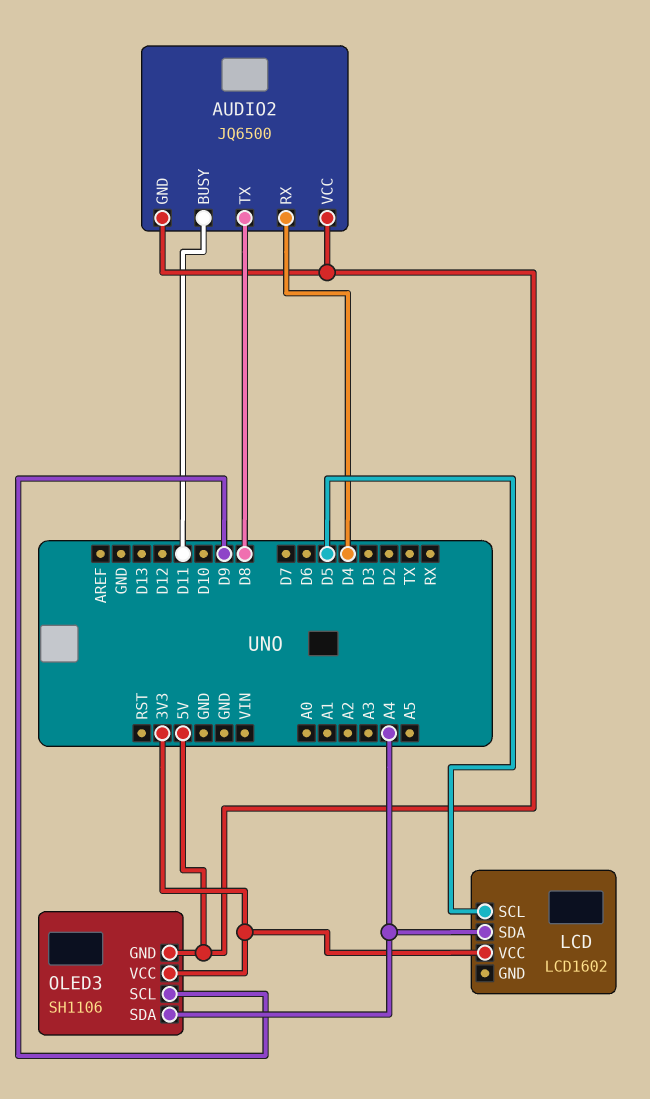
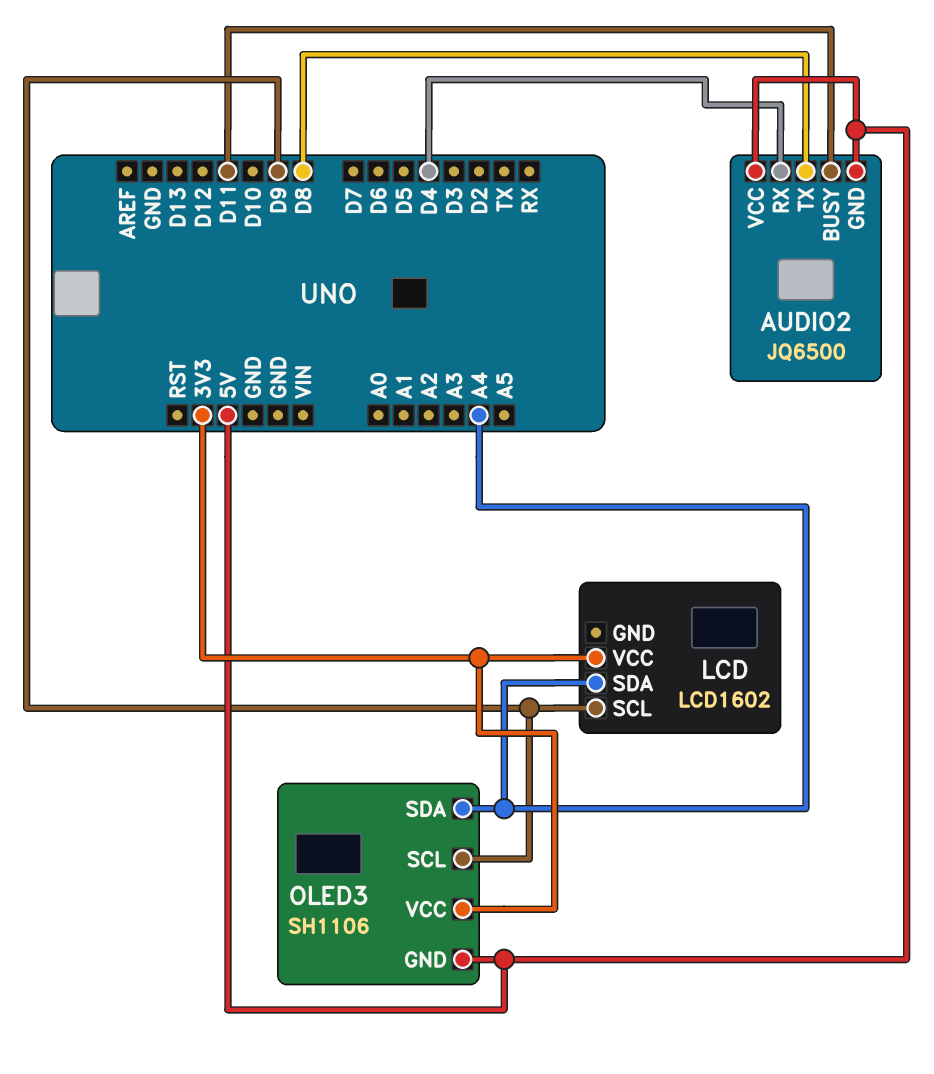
LCD pin SCL: D5 -> D9

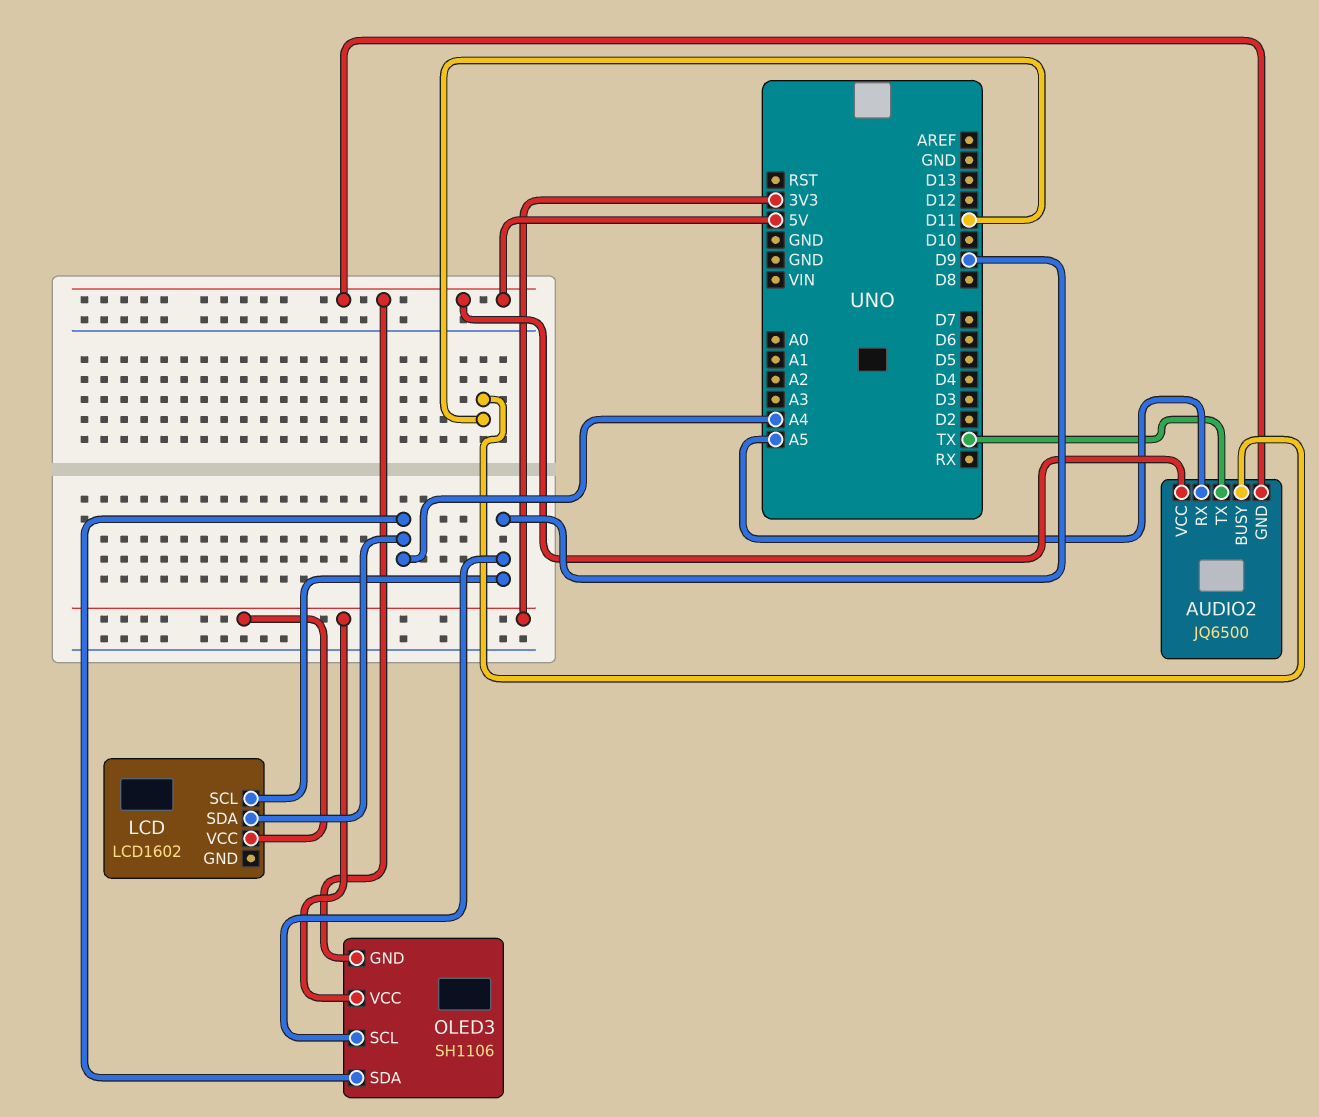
AUDIO2 pin RX: D4 -> A5
AUDIO2 pin TX: D8 -> TX

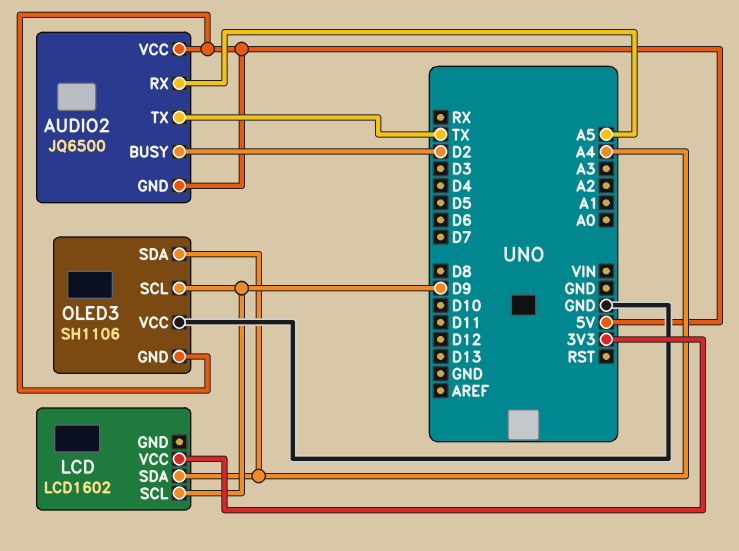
AUDIO2 pin BUSY: D11 -> D2
OLED3 pin VCC: 3V3 -> GND

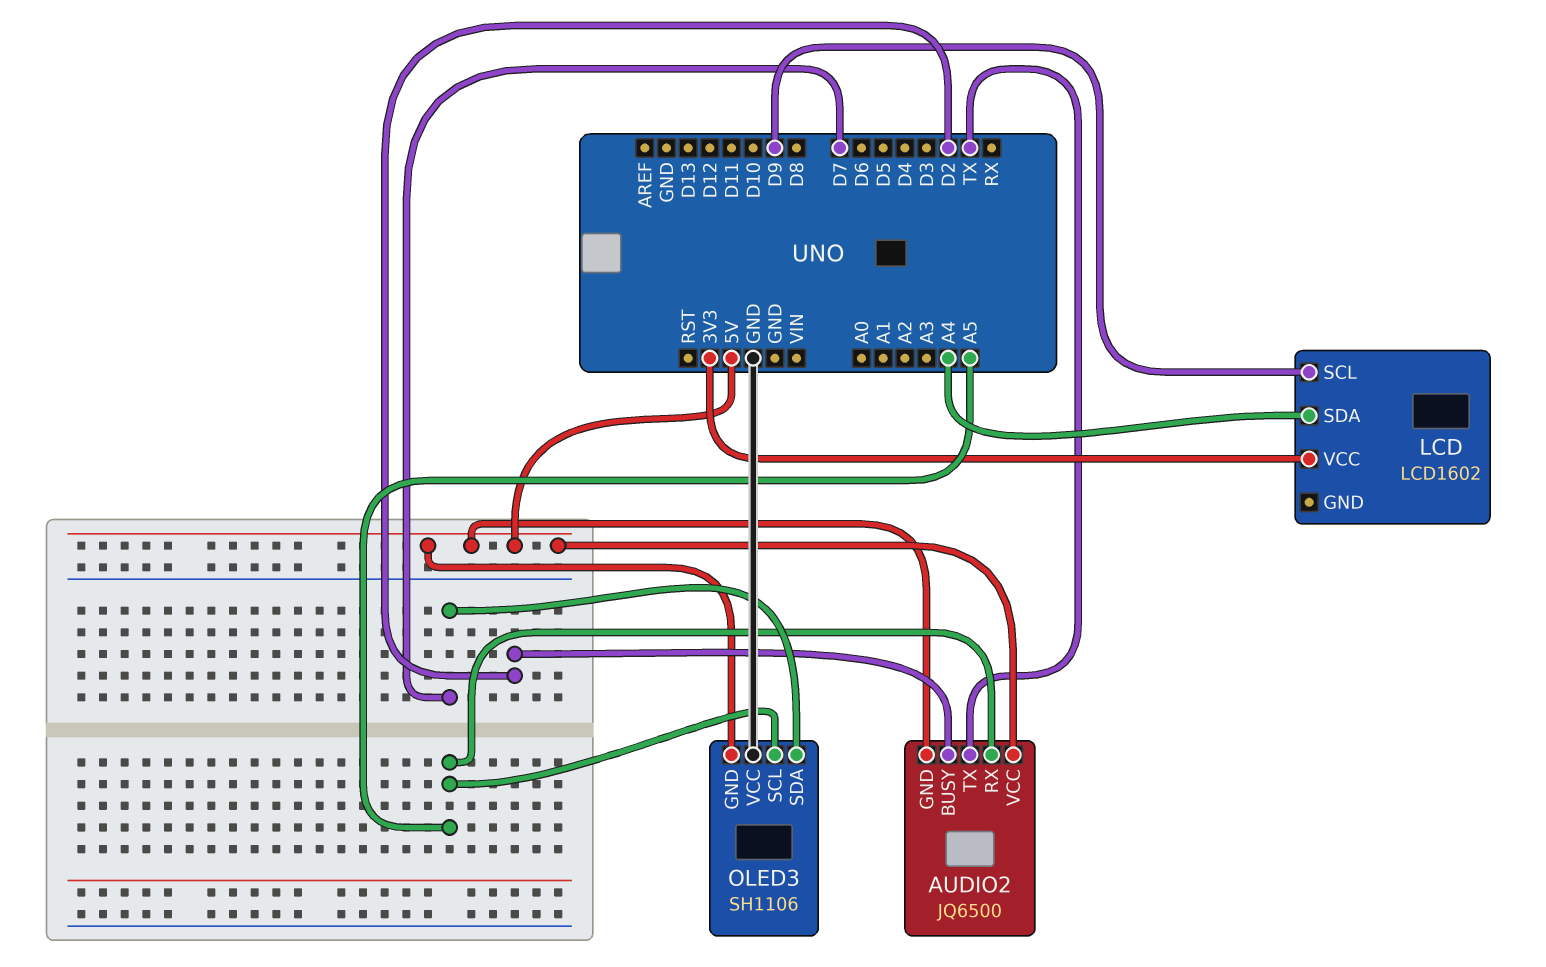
OLED3 pin SCL: D9 -> A5
OLED3 pin SDA: A4 -> D7

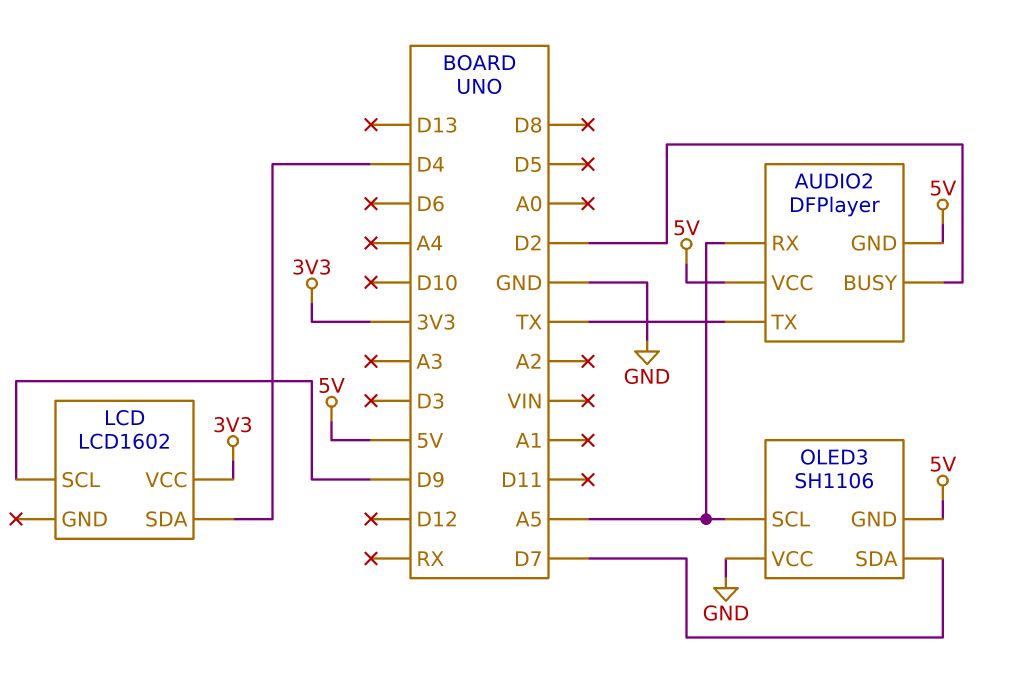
AUDIO2: JQ6500 -> DFPlayer
LCD pin SDA: A4 -> D4

